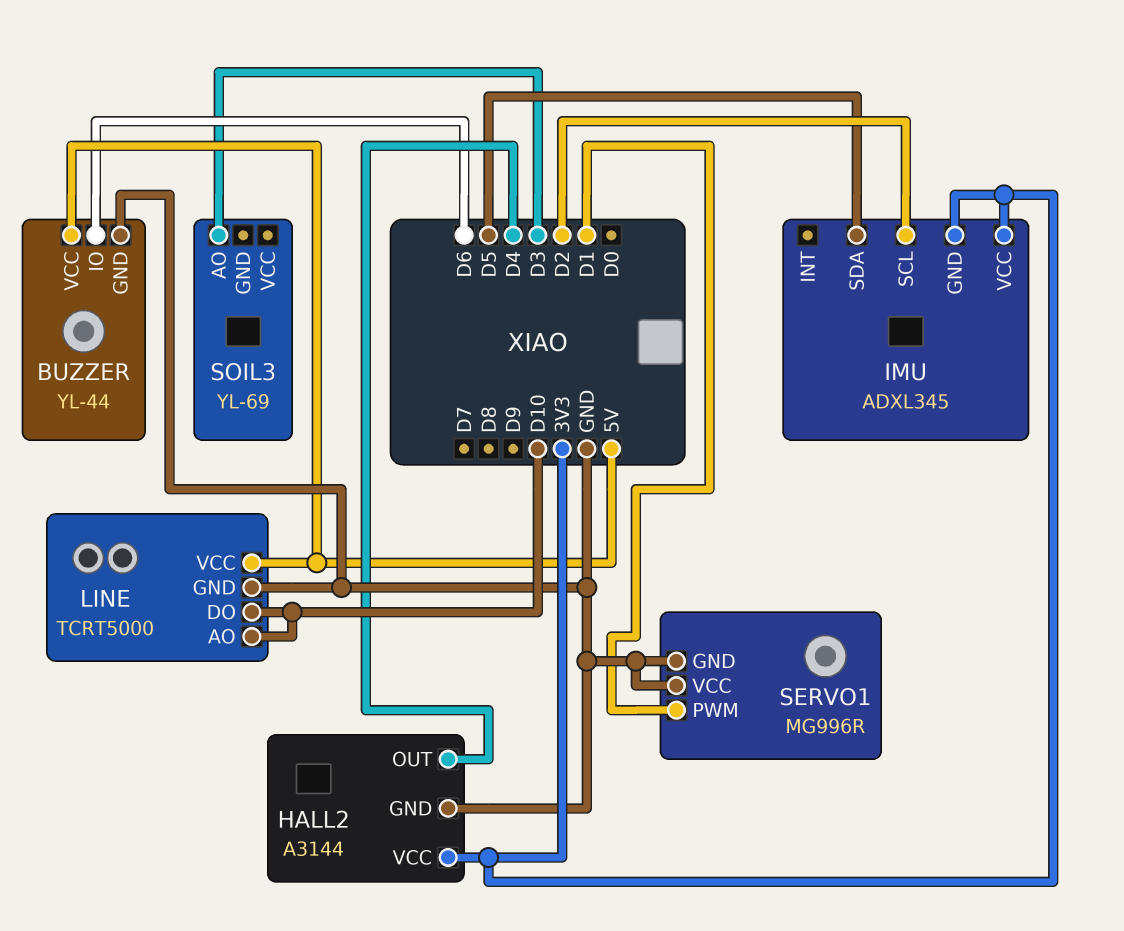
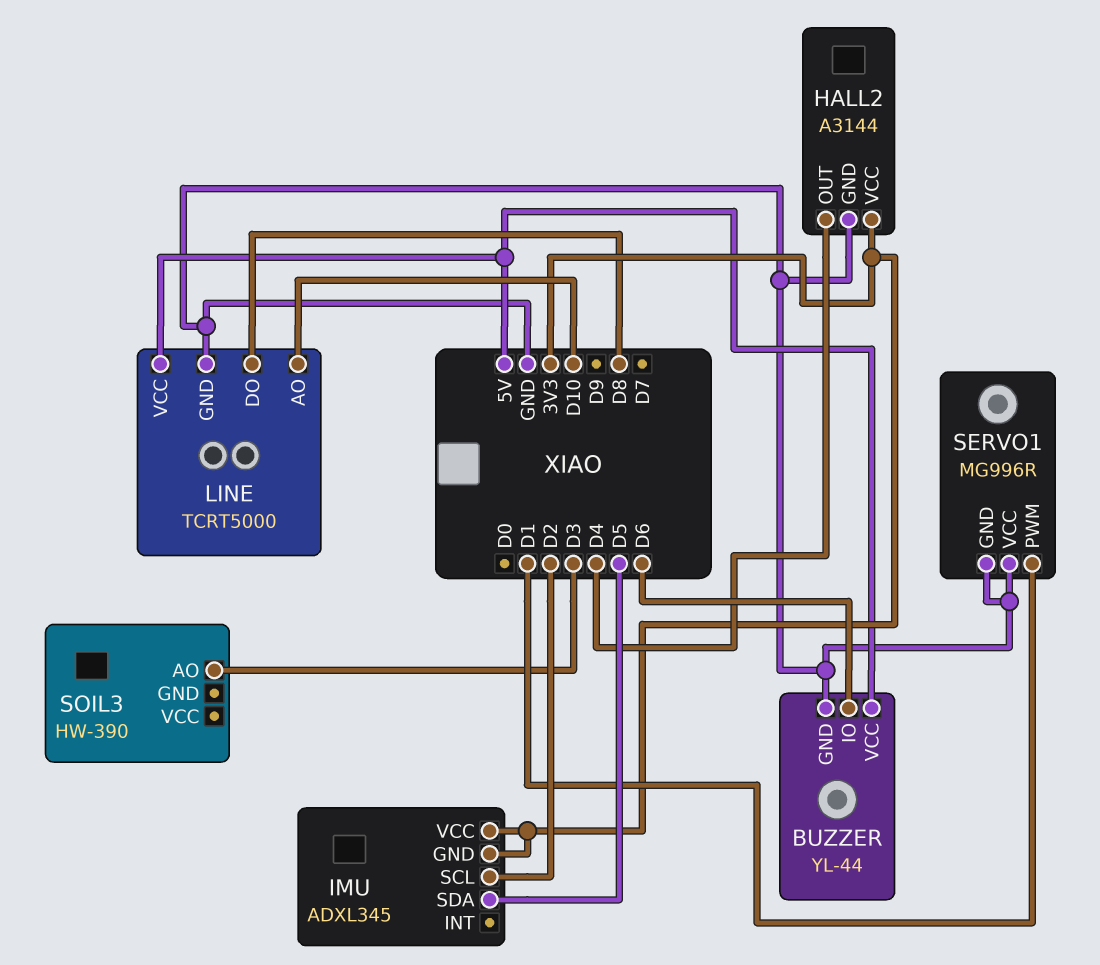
LINE pin DO: D10 -> D8
SOIL3: YL-69 -> HW-390

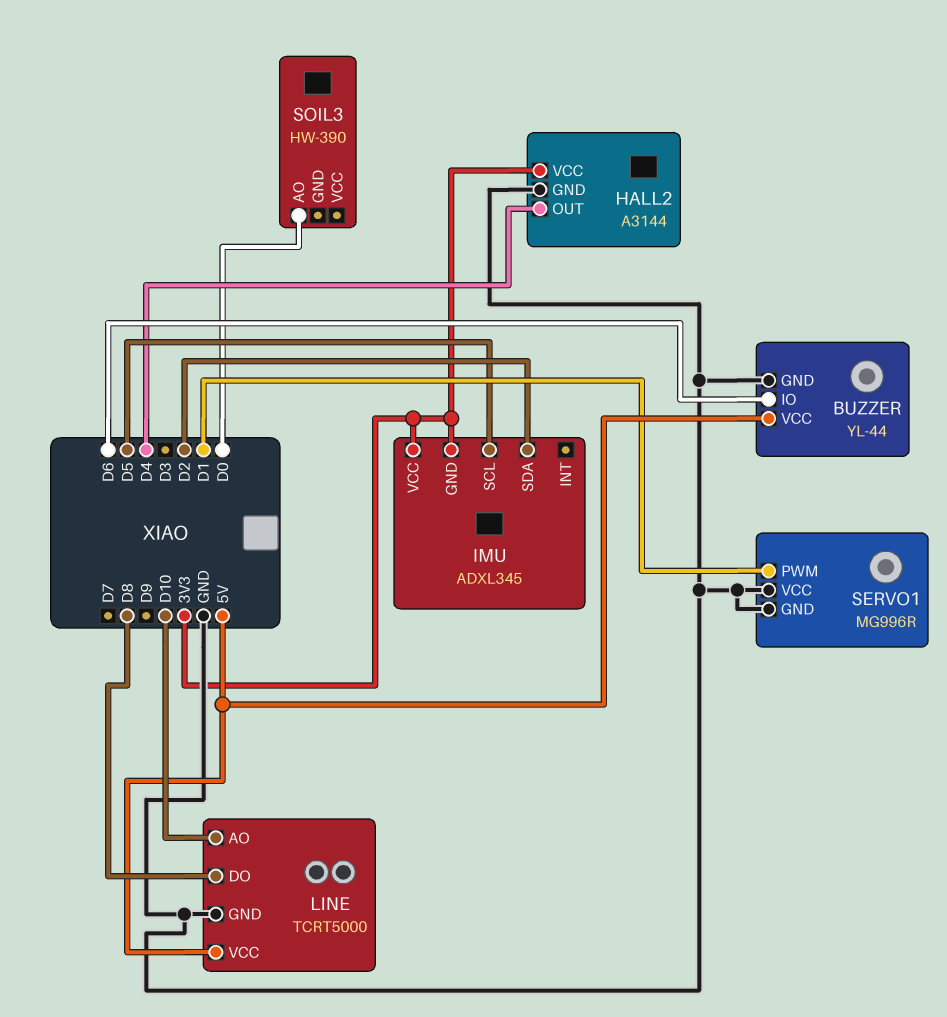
IMU pin SCL: D2 -> D5
IMU pin SDA: D5 -> D2
SOIL3 pin AO: D3 -> D0

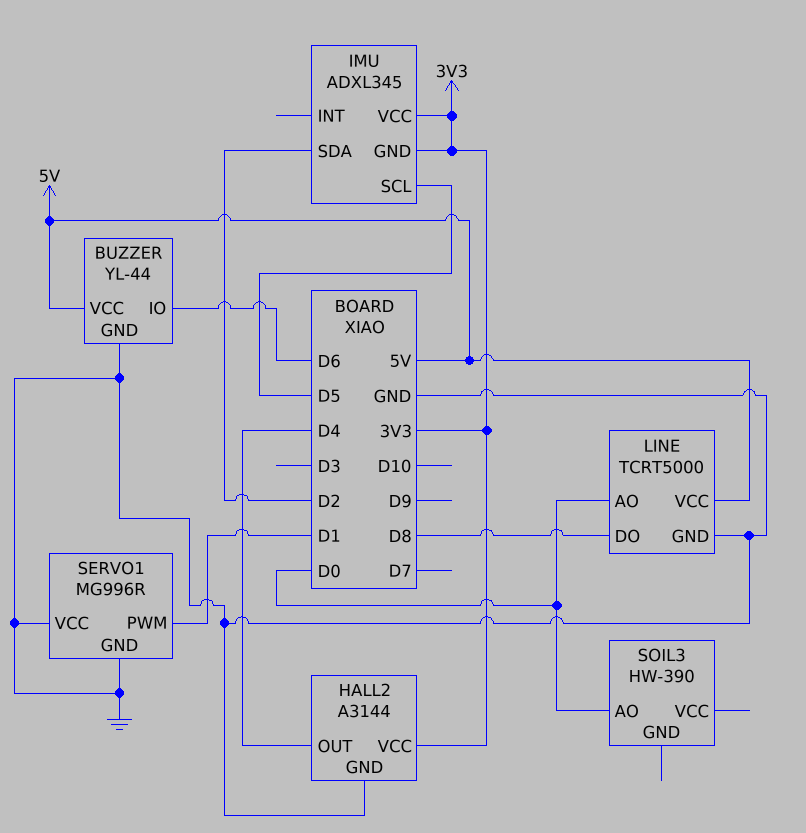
LINE pin AO: D10 -> D0

